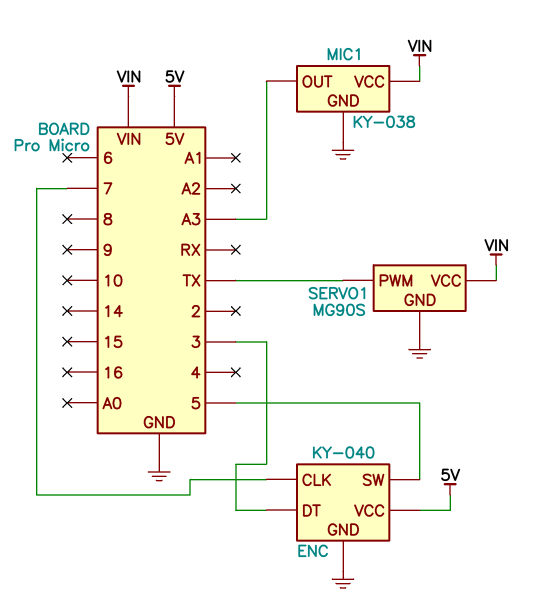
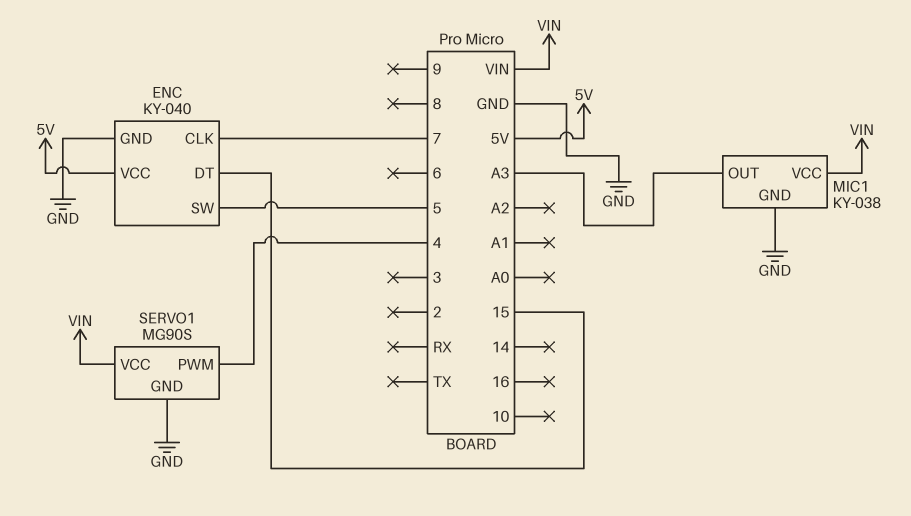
ENC pin DT: 3 -> 15
SERVO1 pin PWM: TX -> 4

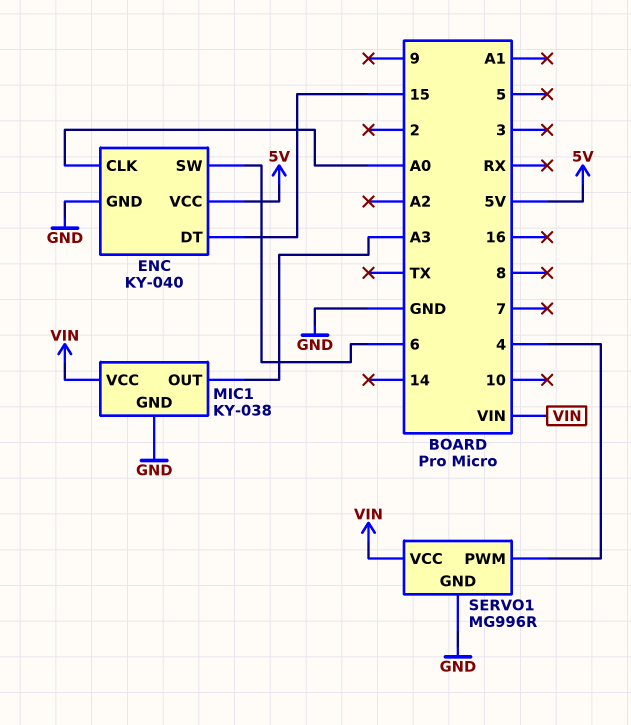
ENC pin CLK: 7 -> A0
ENC pin SW: 5 -> 6
SERVO1: MG90S -> MG996R

